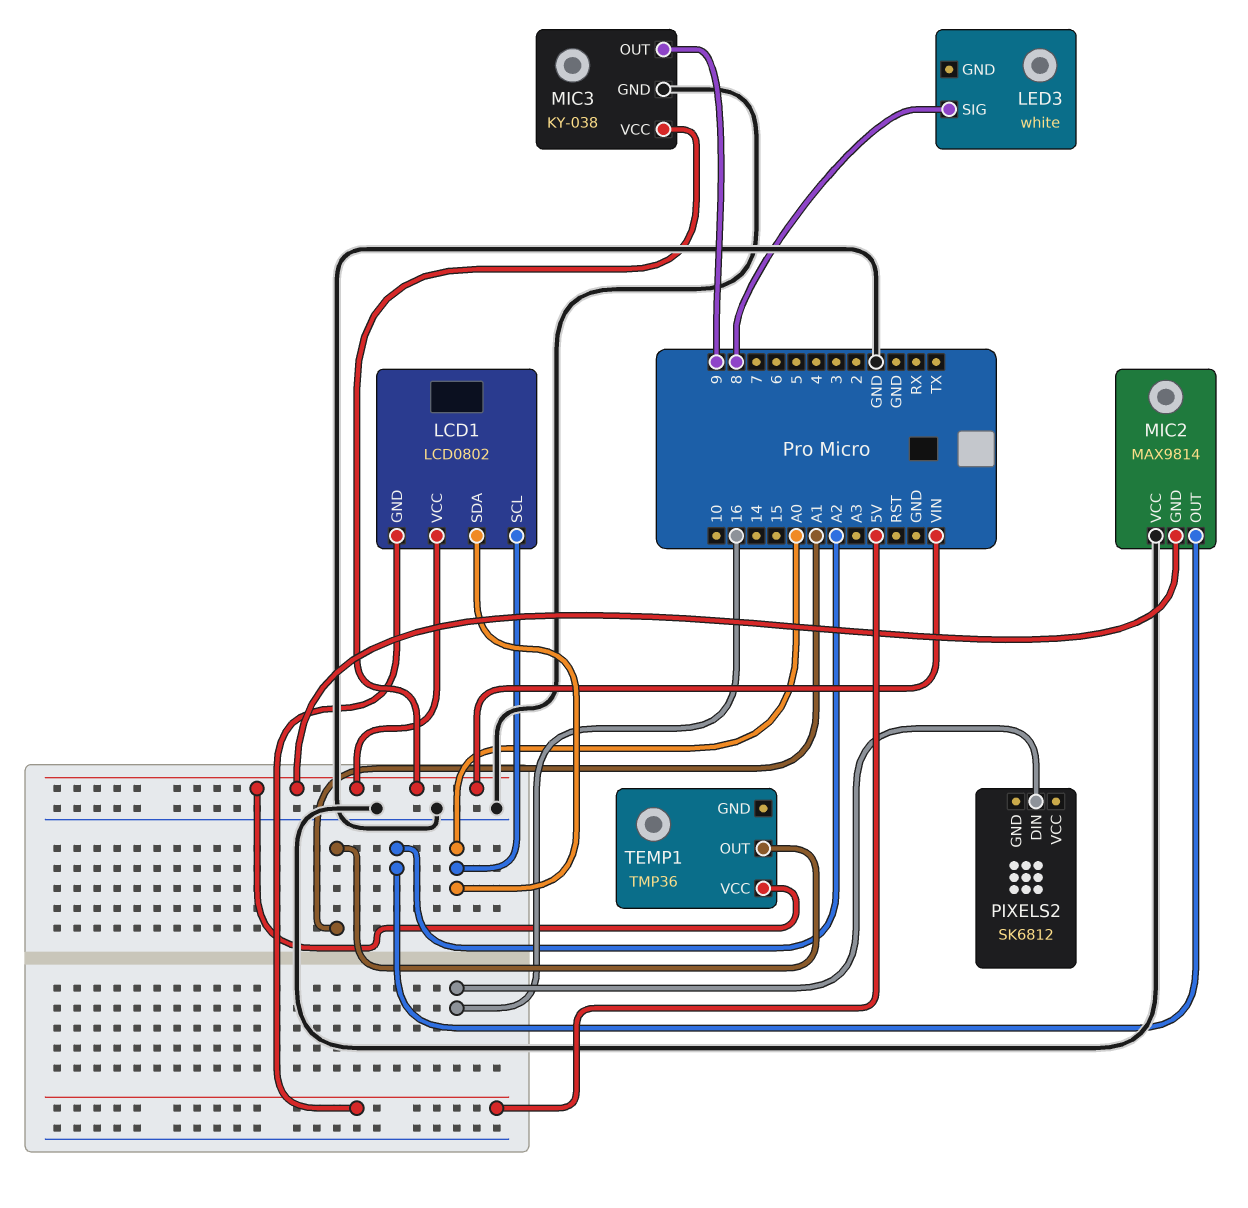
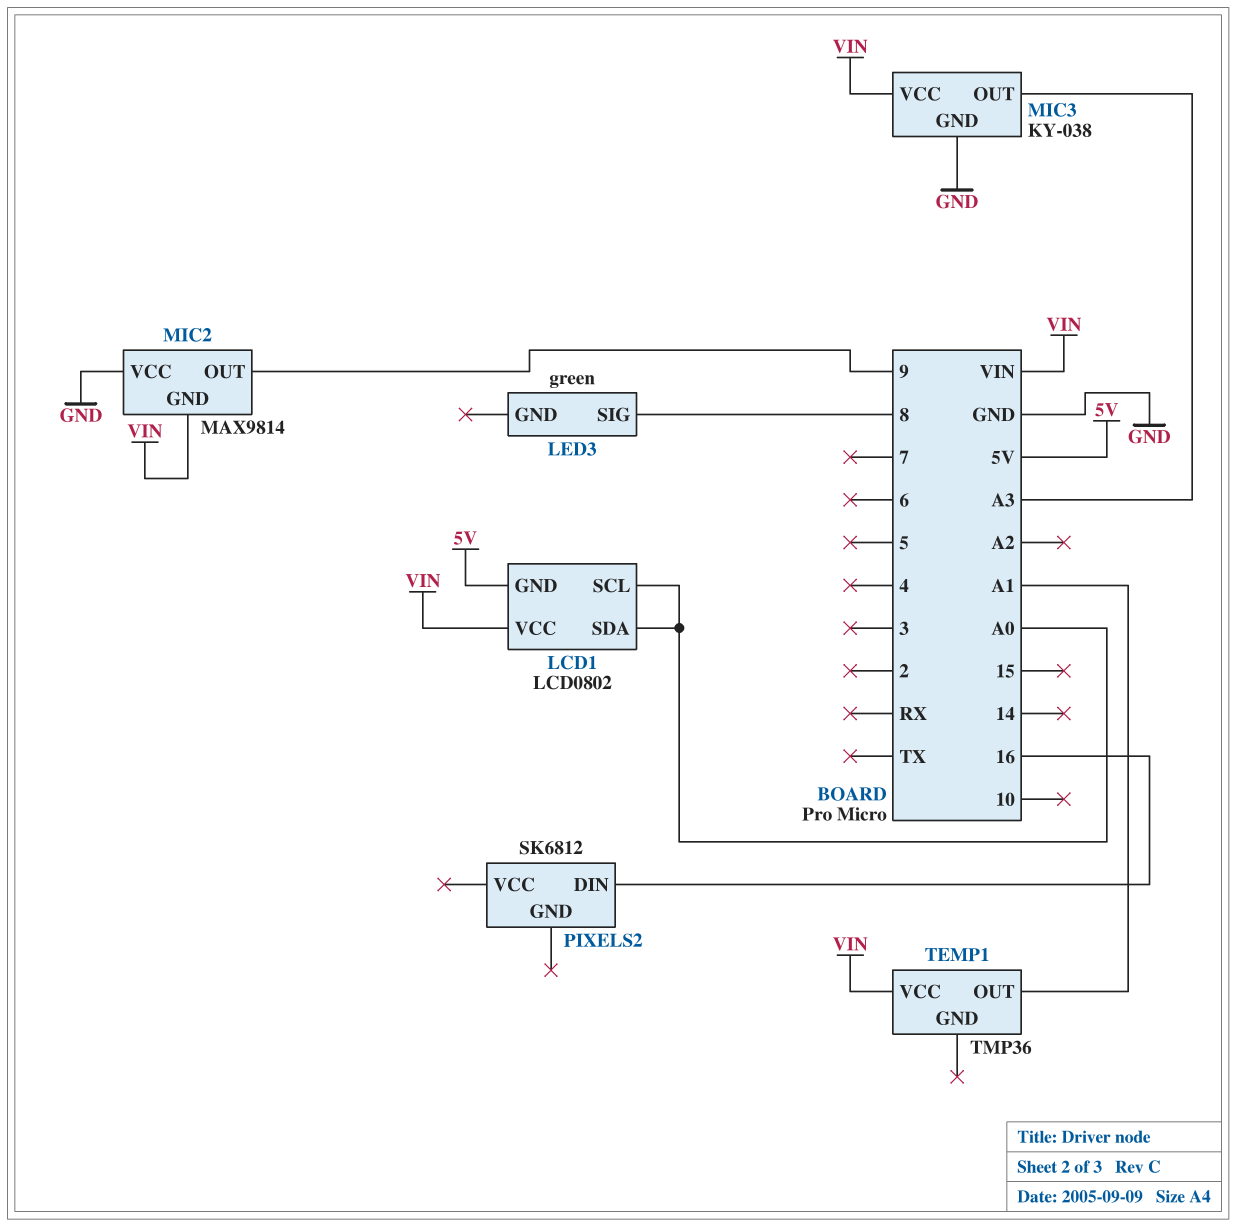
LED3: white -> green
MIC2 pin OUT: A2 -> 9
MIC3 pin OUT: 9 -> A3

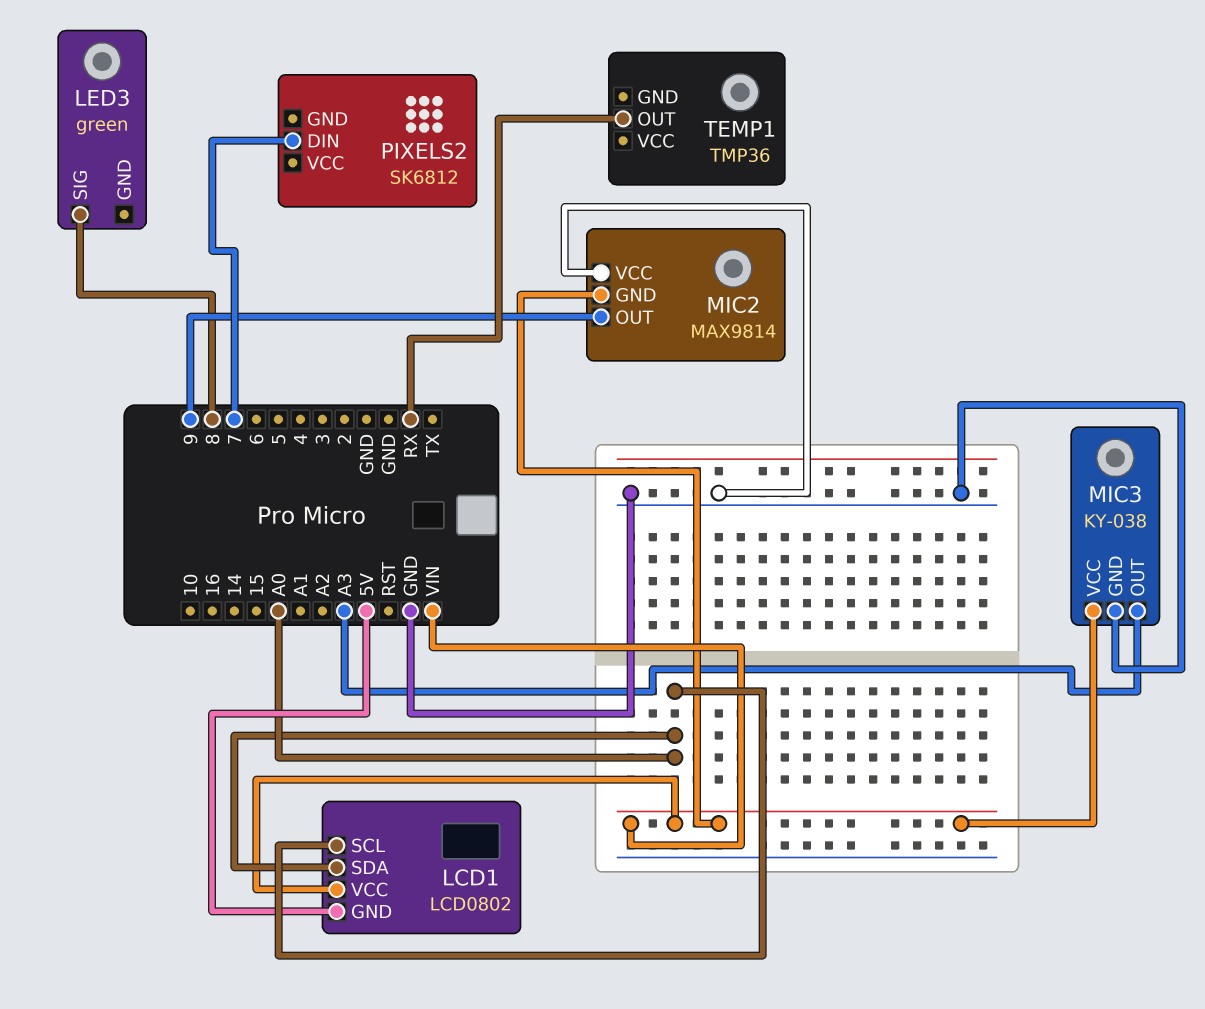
PIXELS2 pin DIN: 16 -> 7
TEMP1 pin OUT: A1 -> RX
TEMP1 pin VCC: VIN -> none

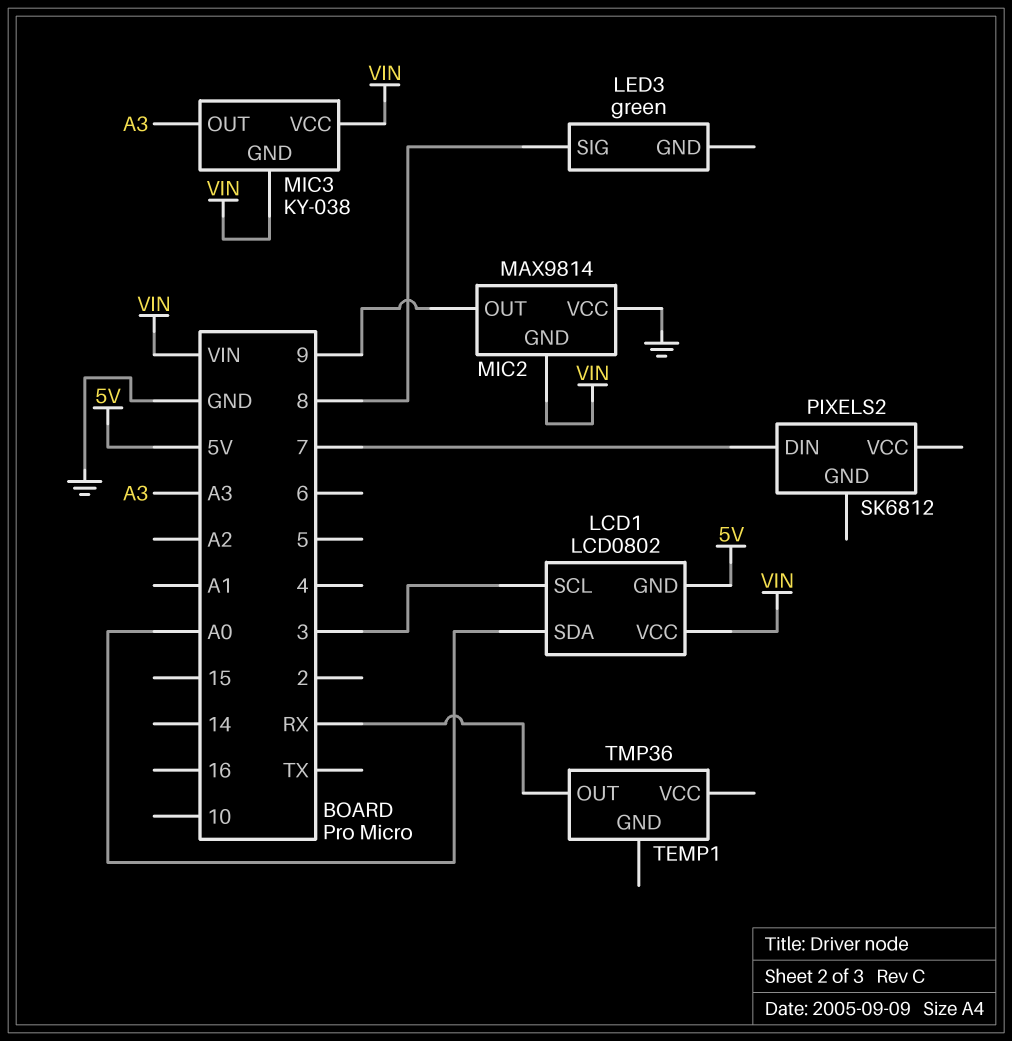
LCD1 pin SCL: A0 -> 3
MIC3 pin GND: GND -> VIN

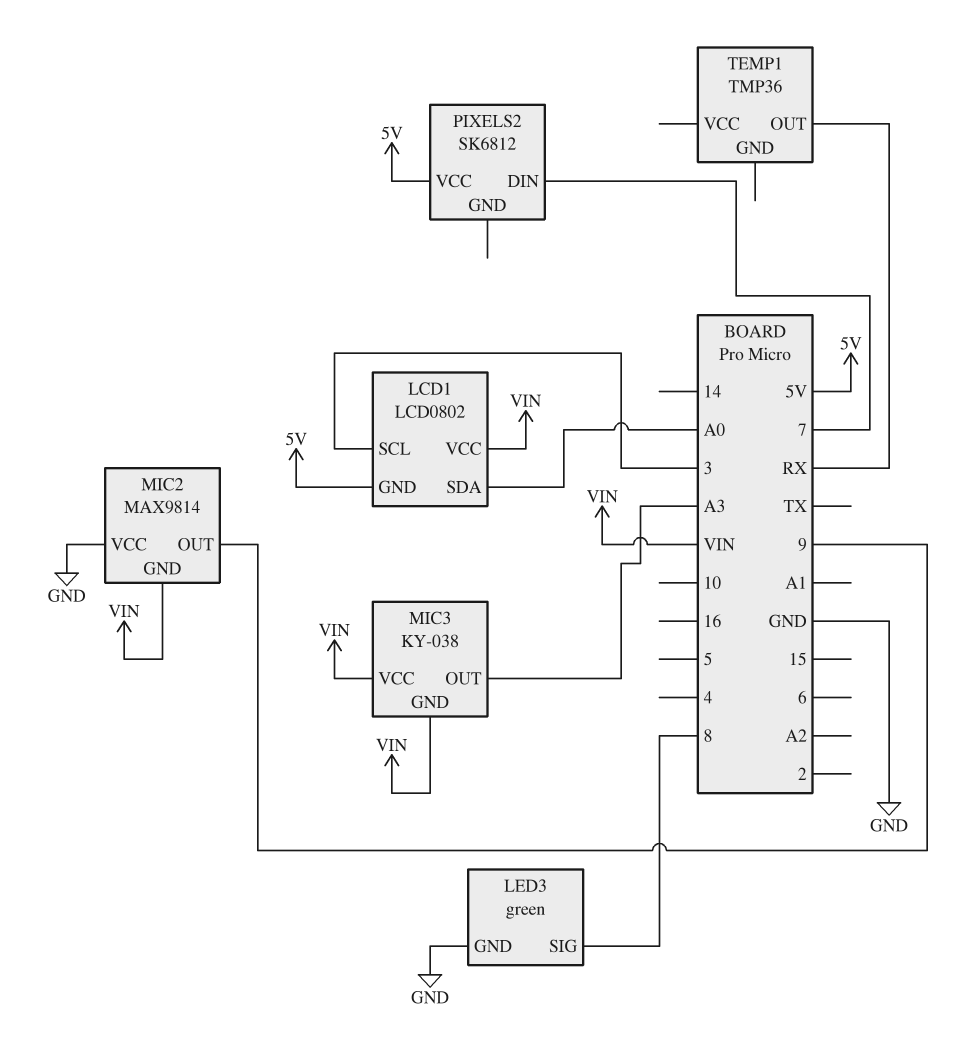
LED3 pin GND: none -> GND
PIXELS2 pin VCC: none -> 5V

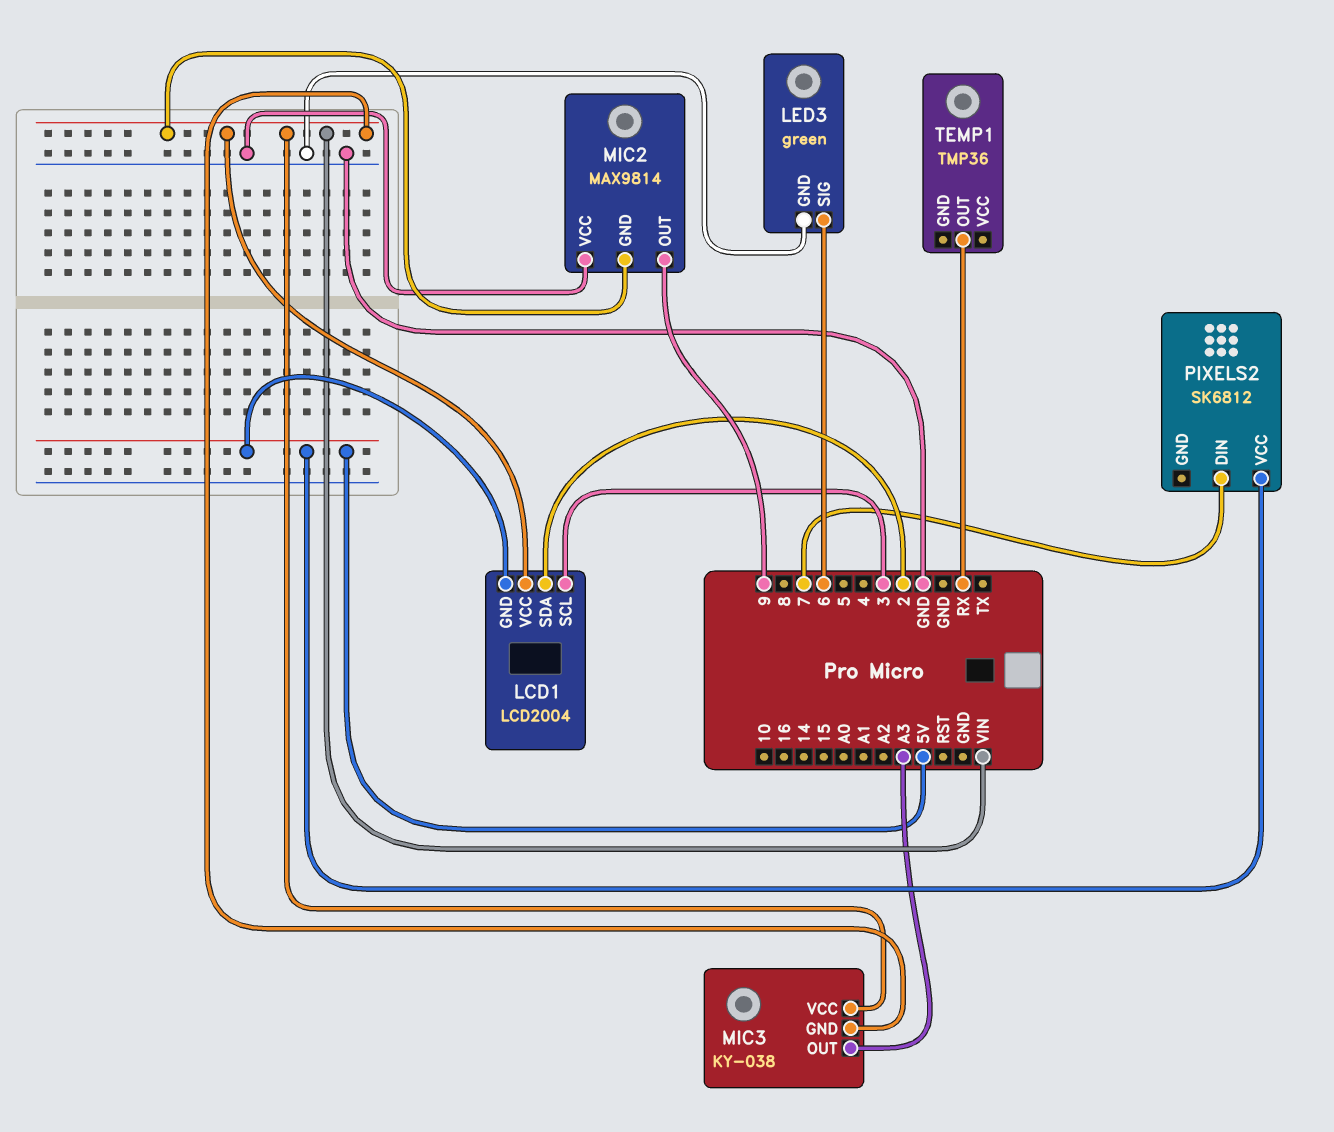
LCD1: LCD0802 -> LCD2004
LCD1 pin SDA: A0 -> 2
LED3 pin SIG: 8 -> 6

